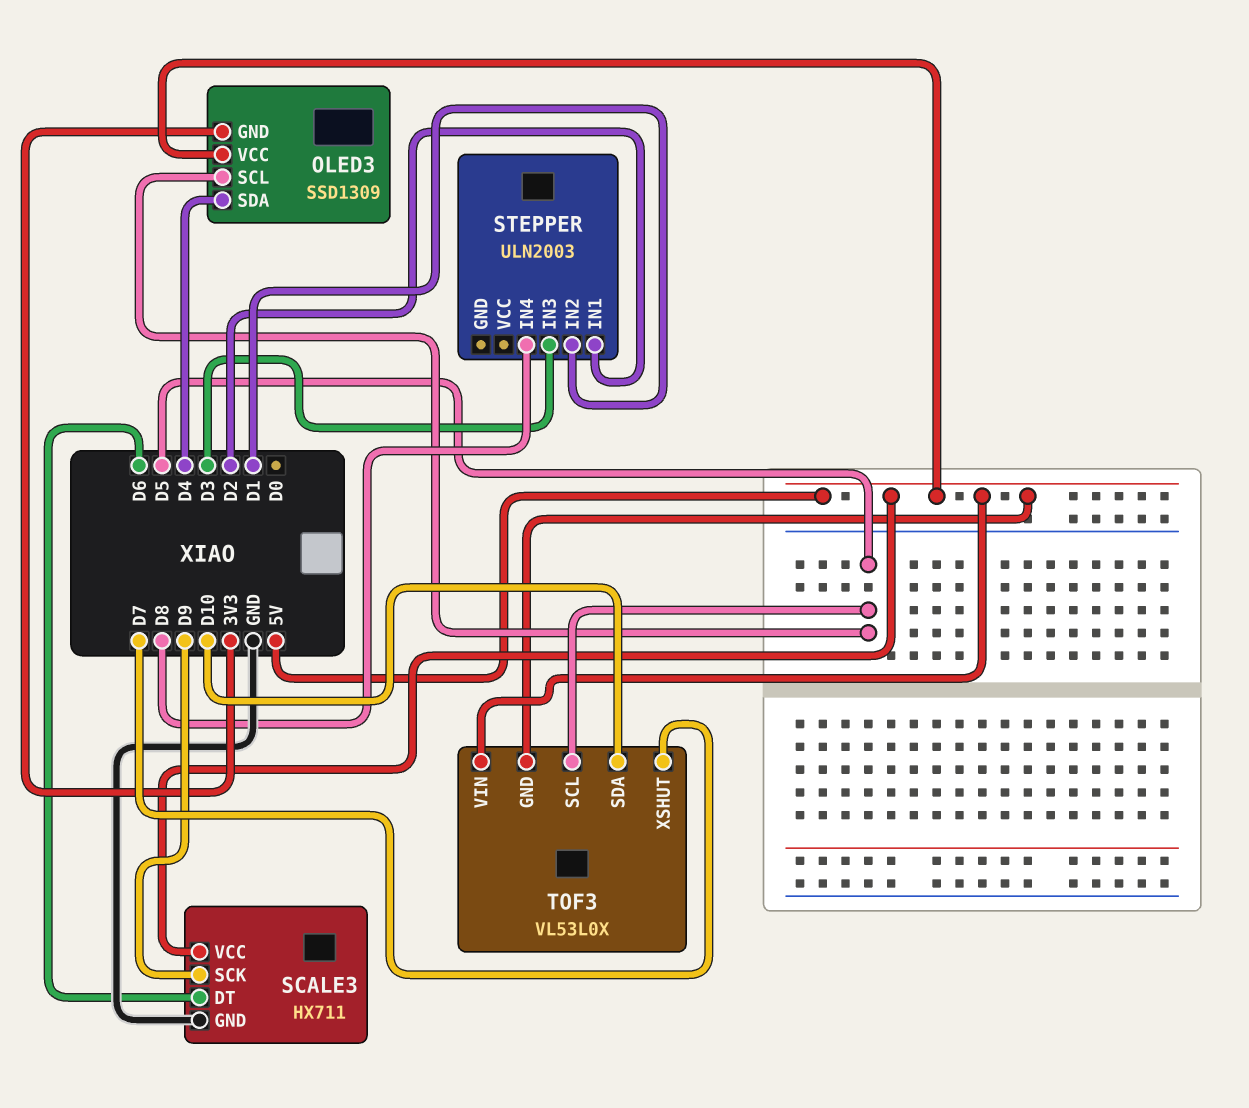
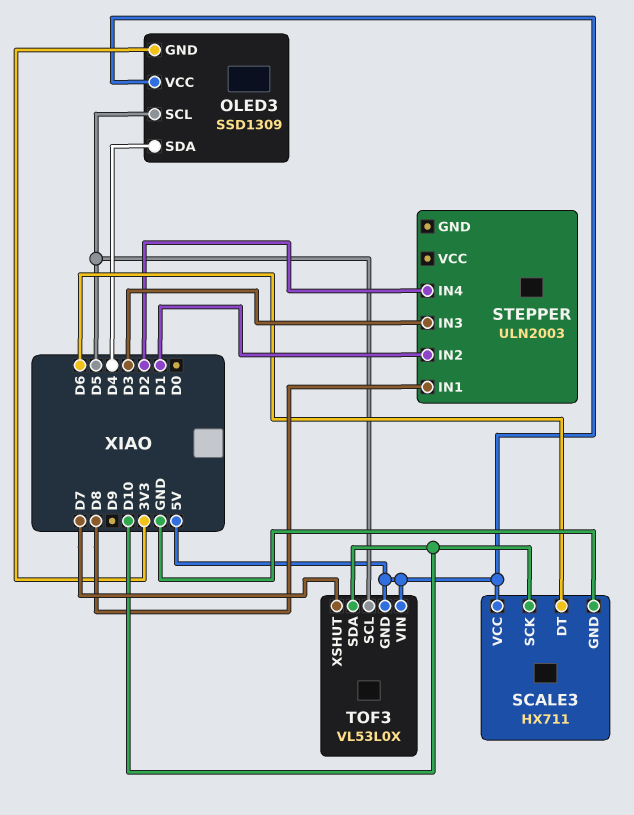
SCALE3 pin SCK: D9 -> D10
STEPPER pin IN1: D2 -> D8
STEPPER pin IN4: D8 -> D2

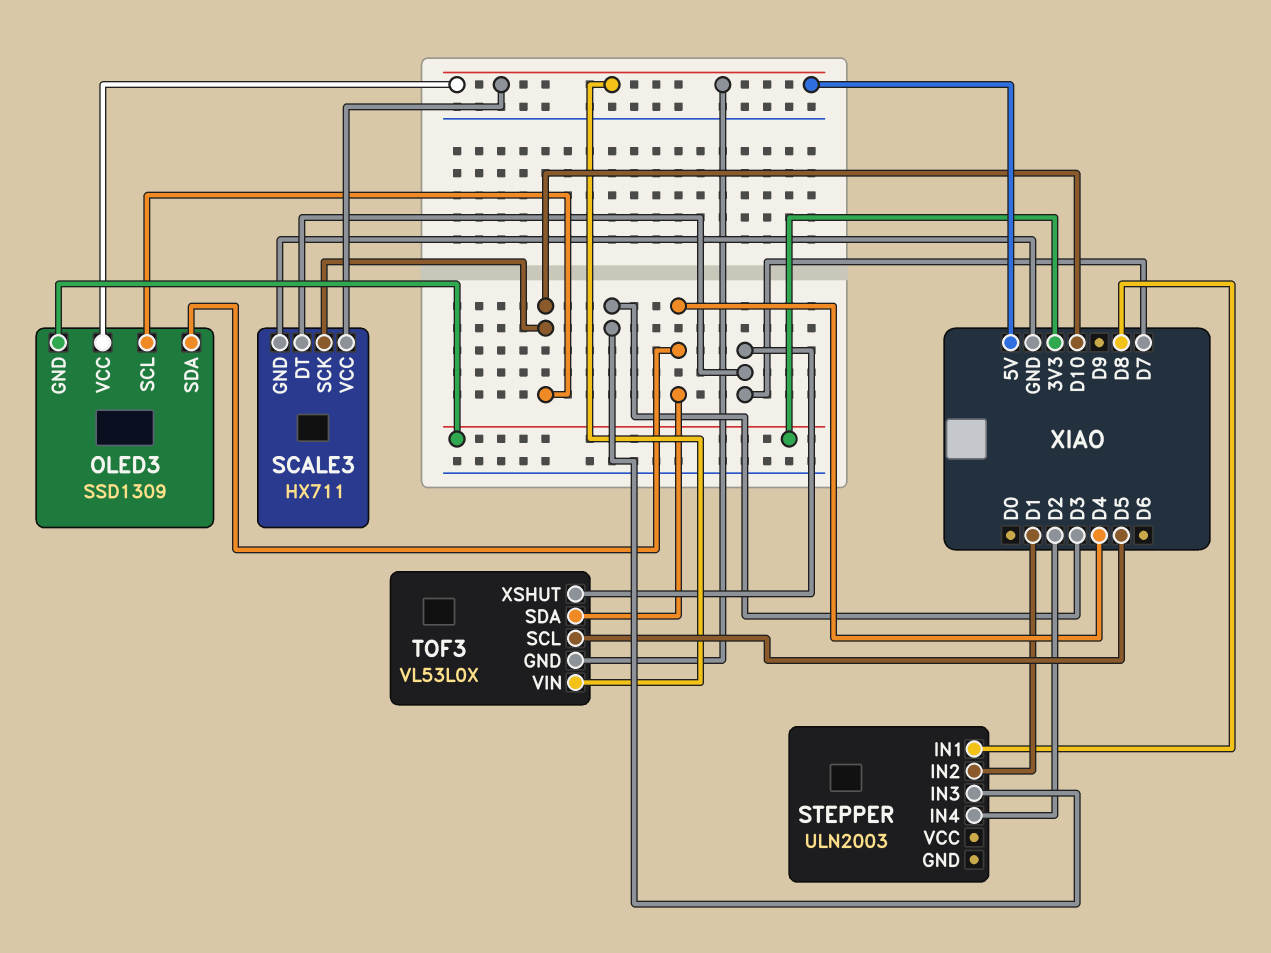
OLED3 pin SCL: D5 -> D10
SCALE3 pin DT: D6 -> D7
TOF3 pin SDA: D10 -> D4

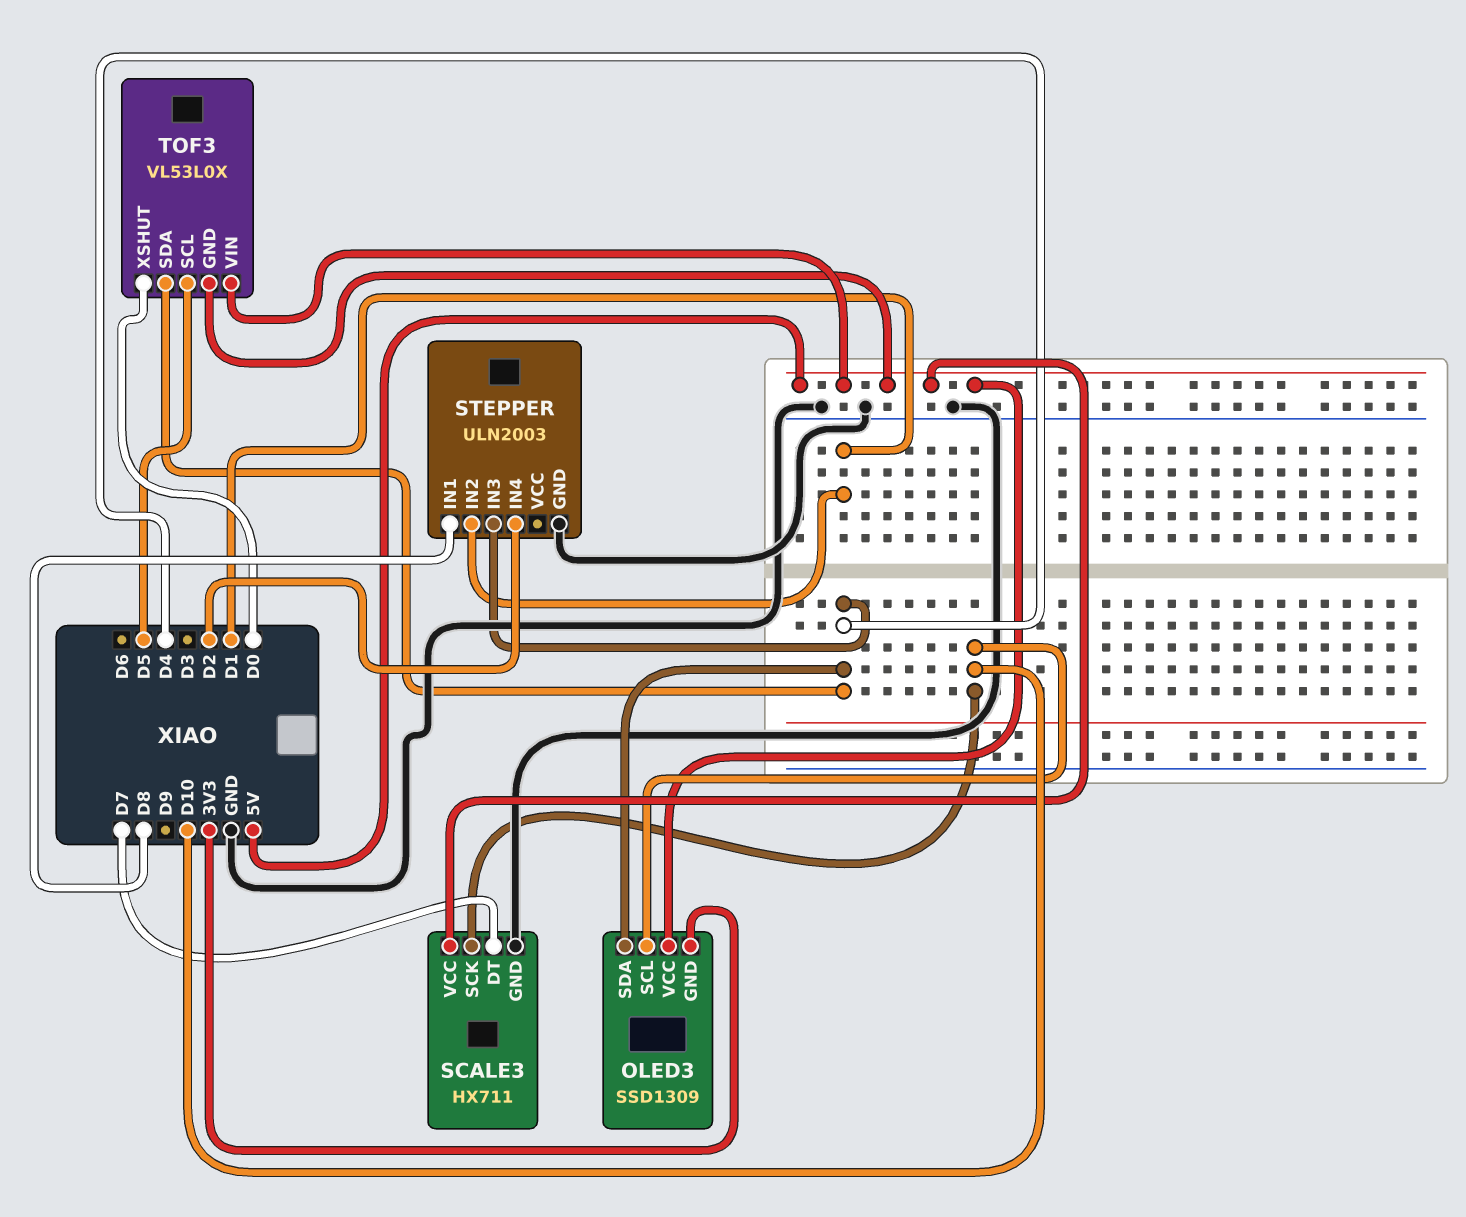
STEPPER pin GND: none -> GND
STEPPER pin IN3: D3 -> D4
TOF3 pin XSHUT: D7 -> D0

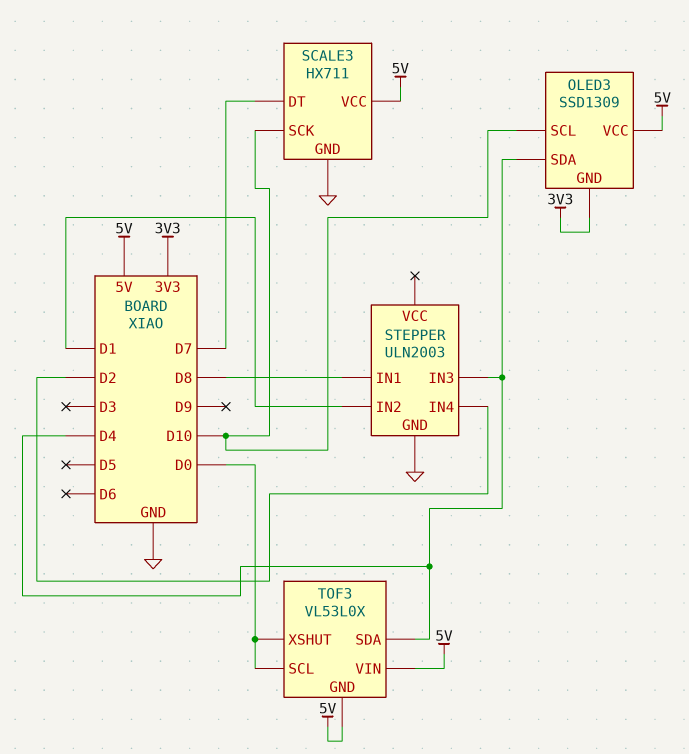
TOF3 pin SCL: D5 -> D0

